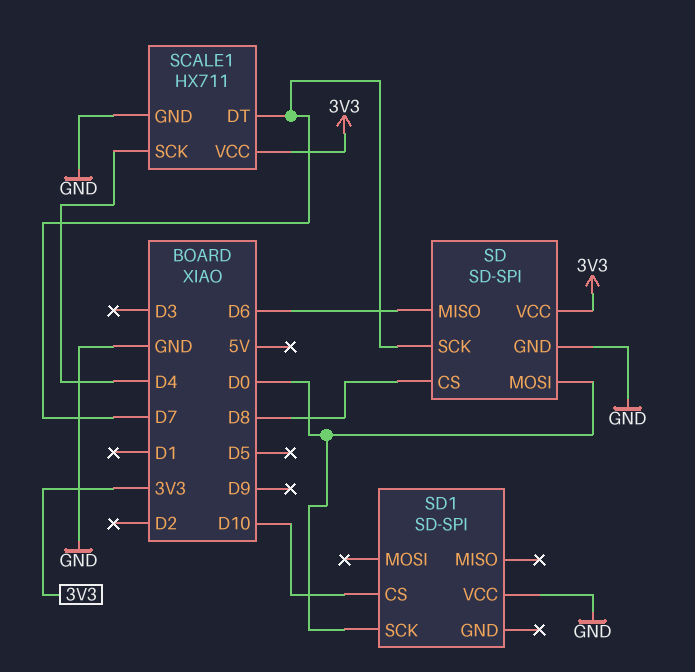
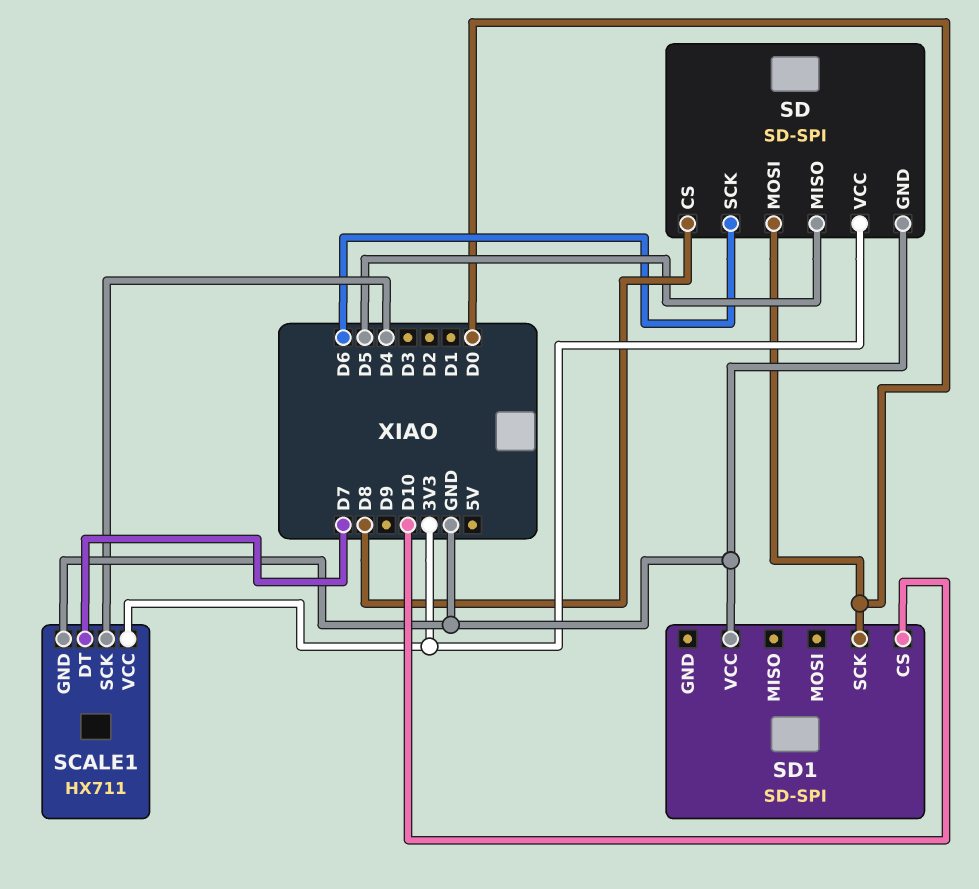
SD pin MISO: D6 -> D5
SD pin SCK: D7 -> D6

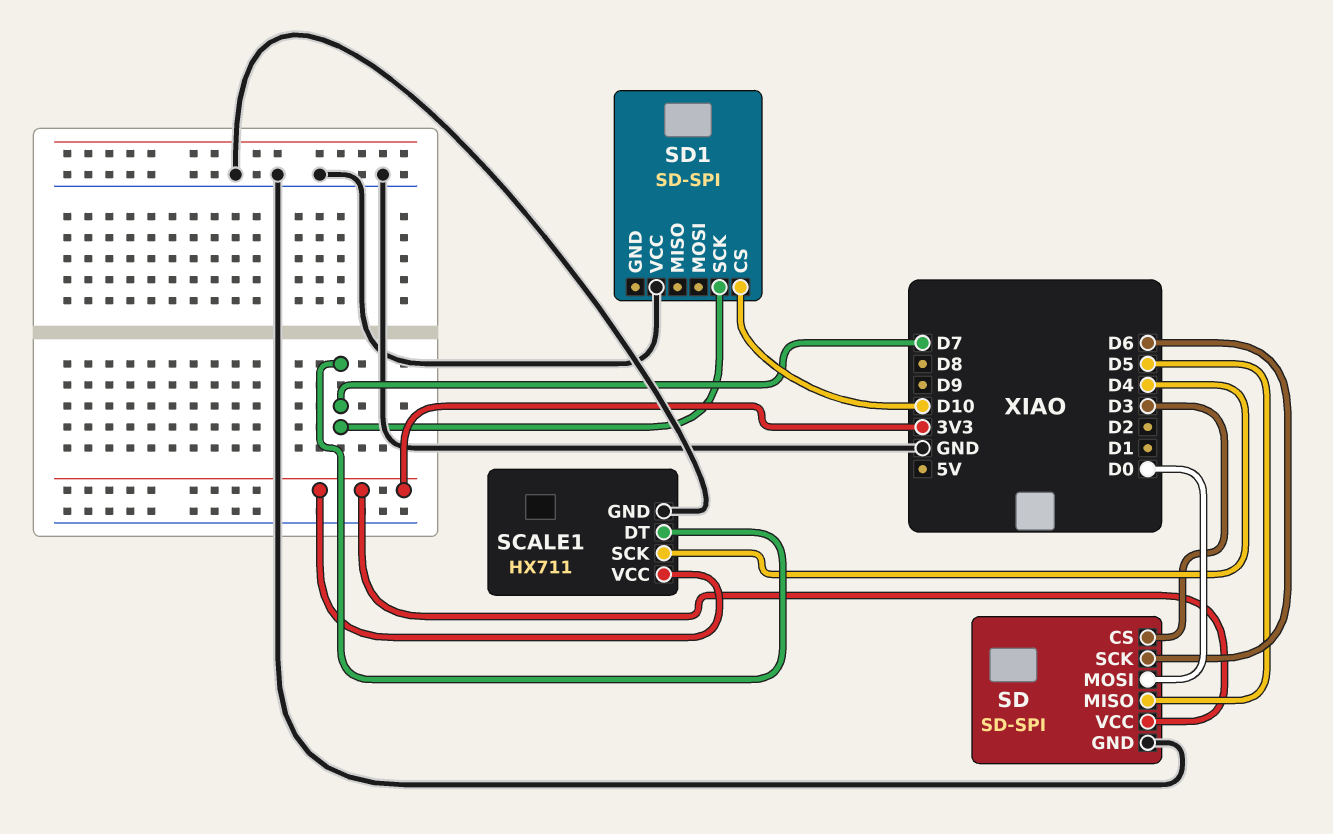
SD pin CS: D8 -> D3
SD1 pin SCK: D0 -> D7

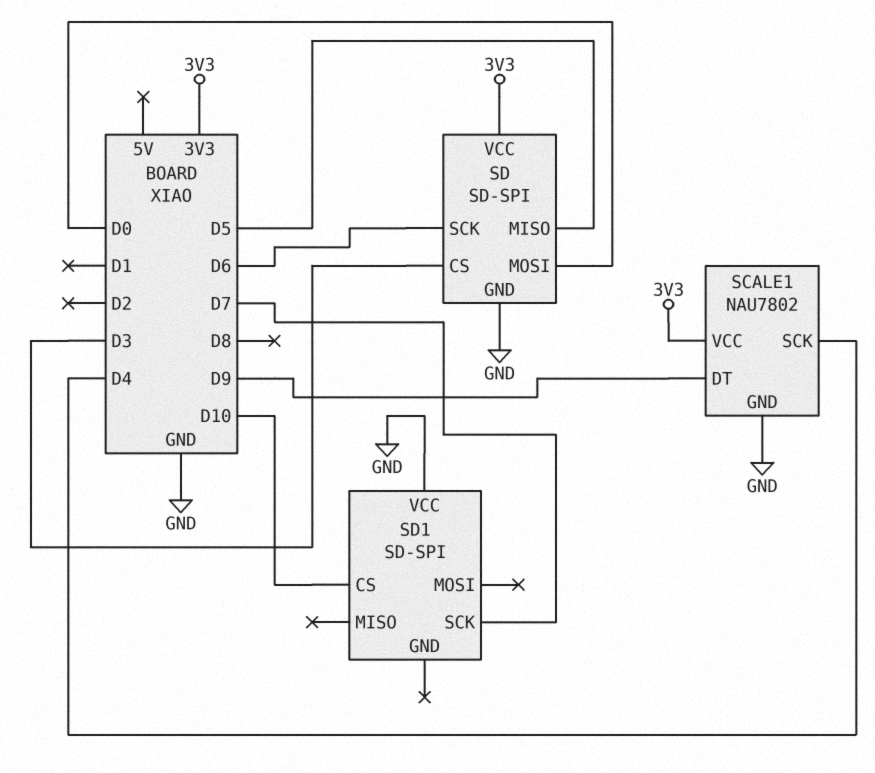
SCALE1: HX711 -> NAU7802
SCALE1 pin DT: D7 -> D9

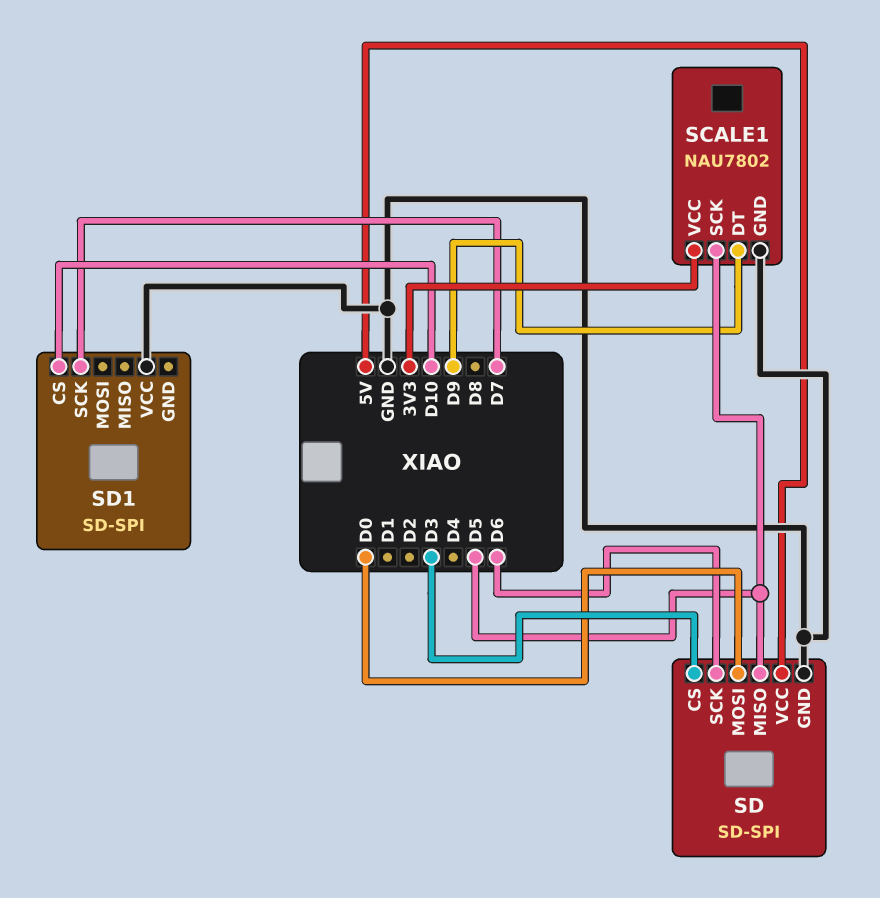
SCALE1 pin SCK: D4 -> D5
SD pin VCC: 3V3 -> 5V

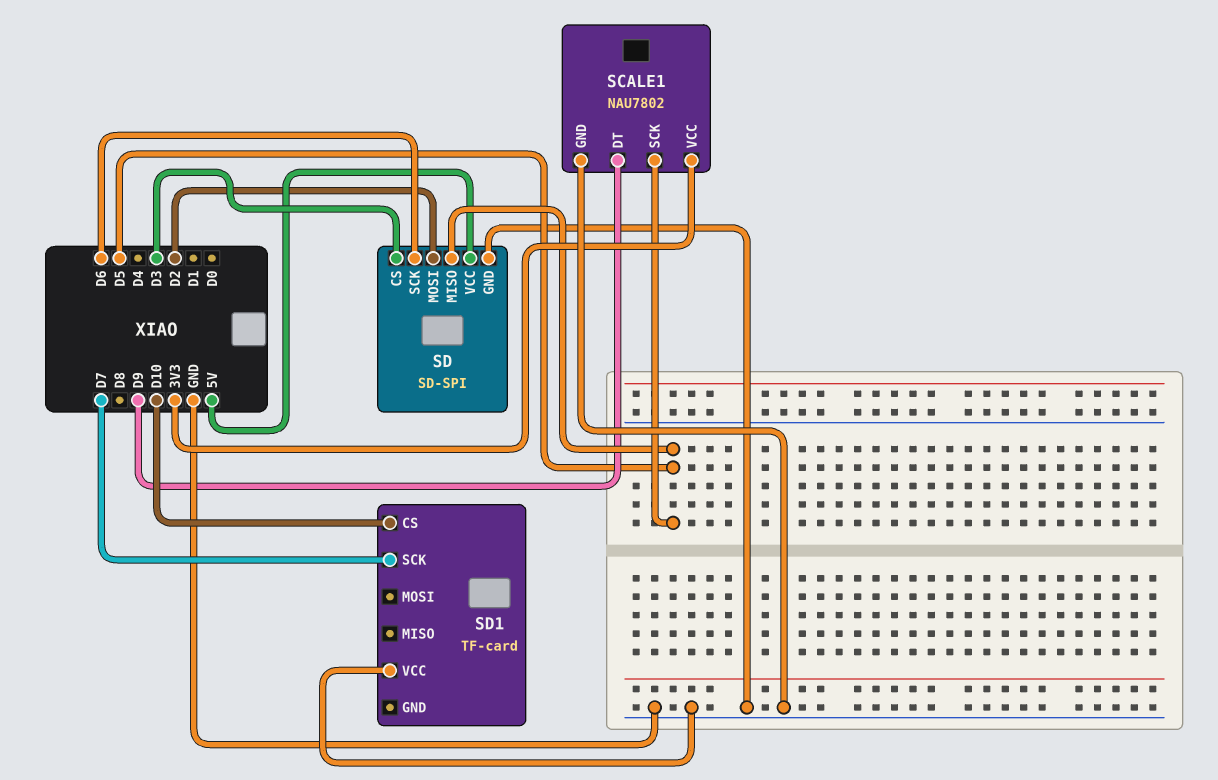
SD pin MOSI: D0 -> D2
SD1: SD-SPI -> TF-card

